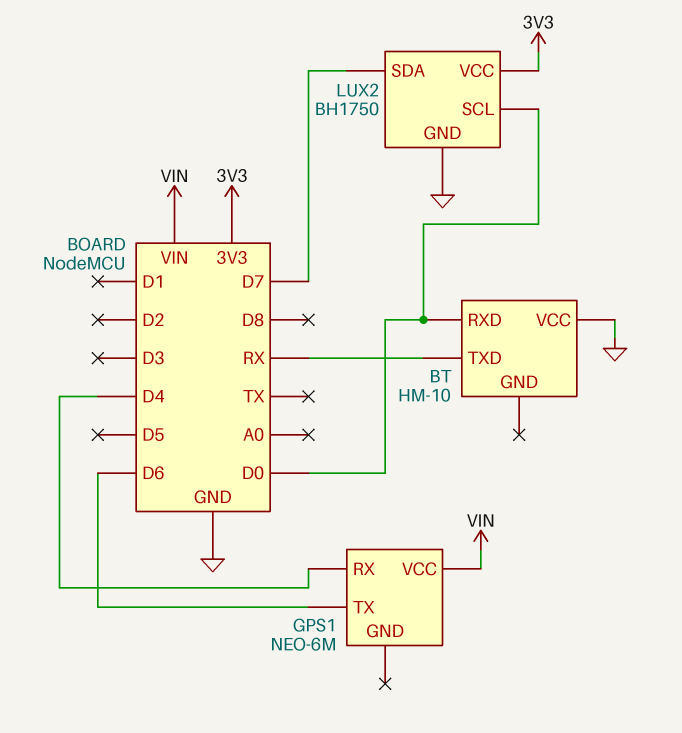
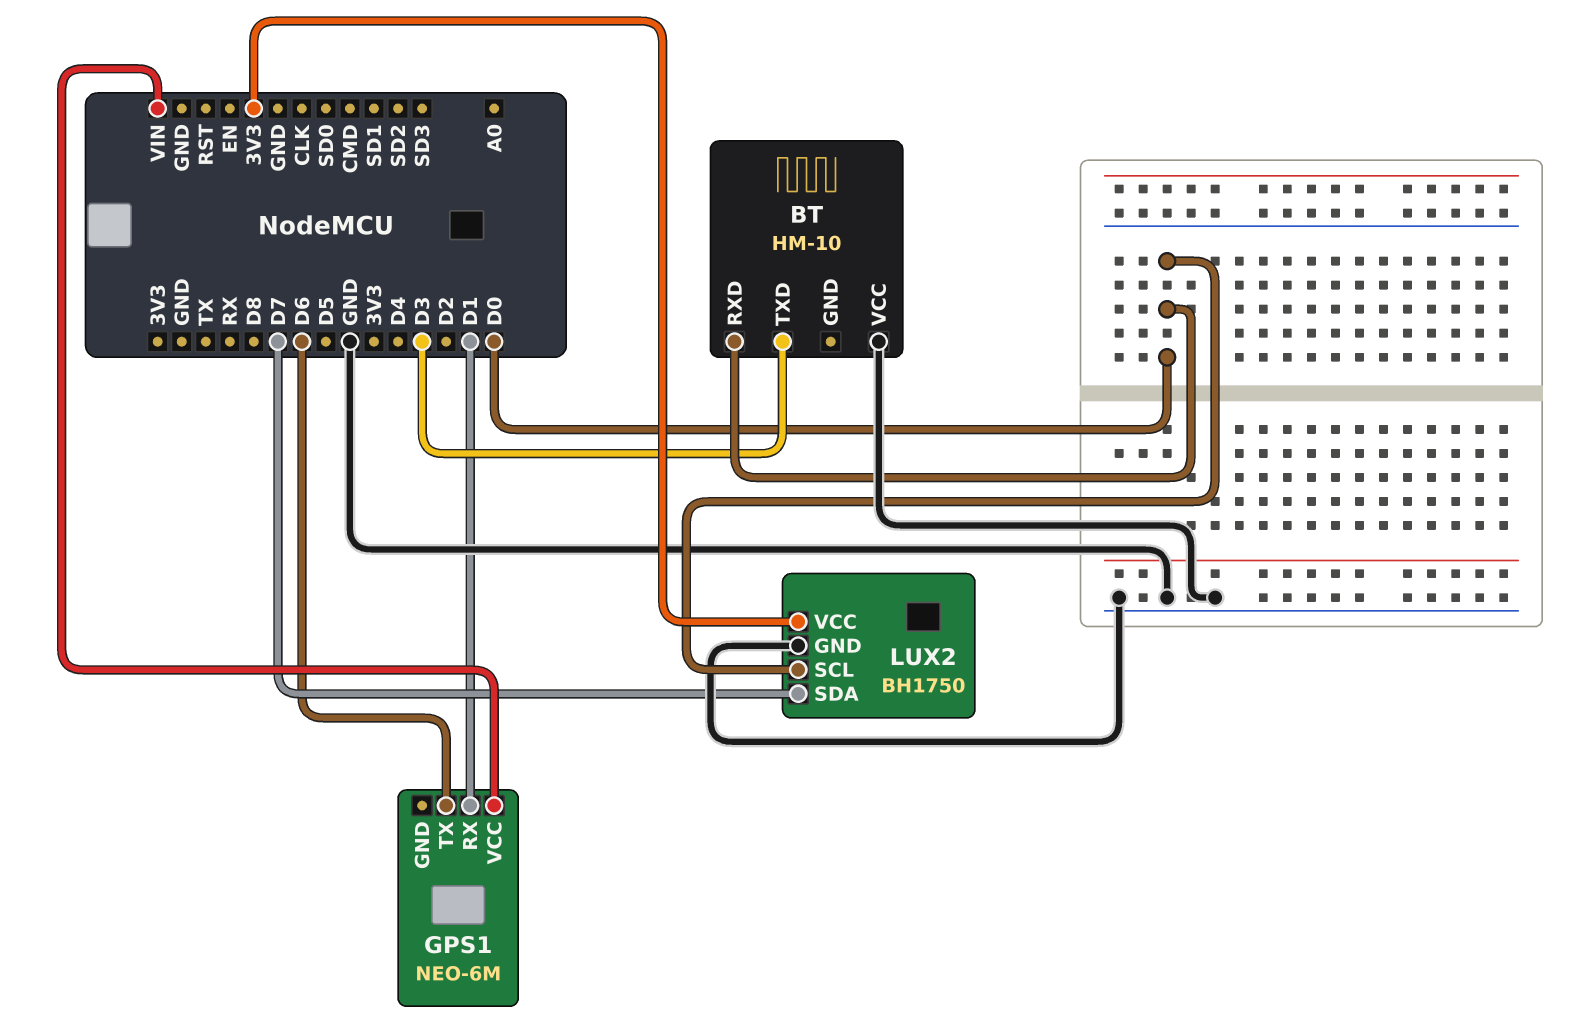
BT pin TXD: RX -> D3
GPS1 pin RX: D4 -> D1

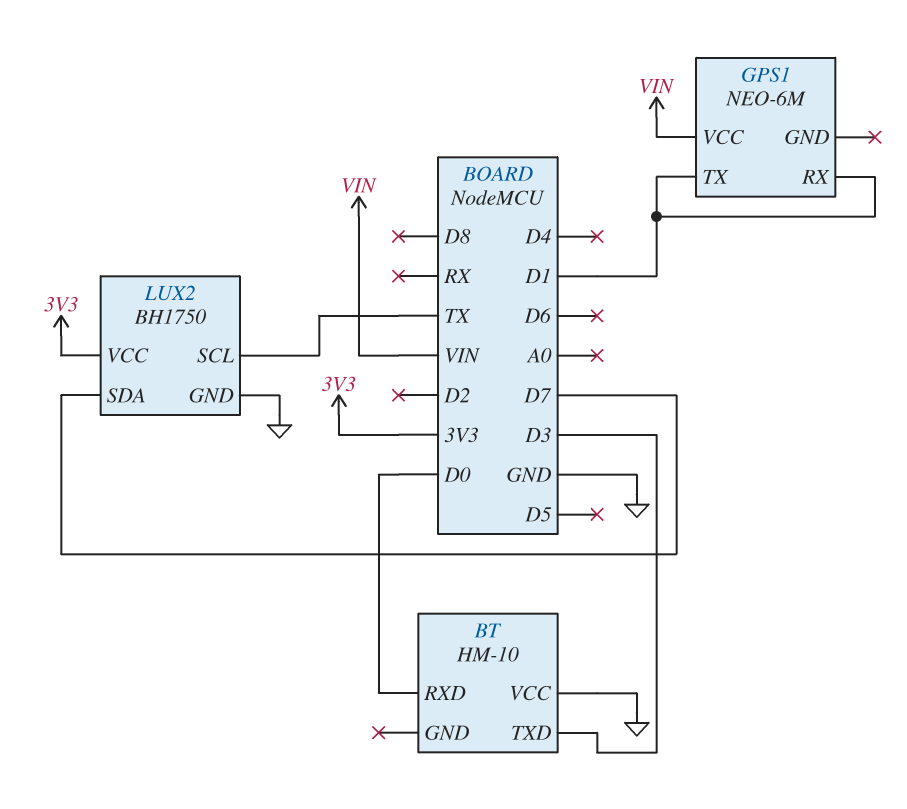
GPS1 pin TX: D6 -> D1
LUX2 pin SCL: D0 -> TX

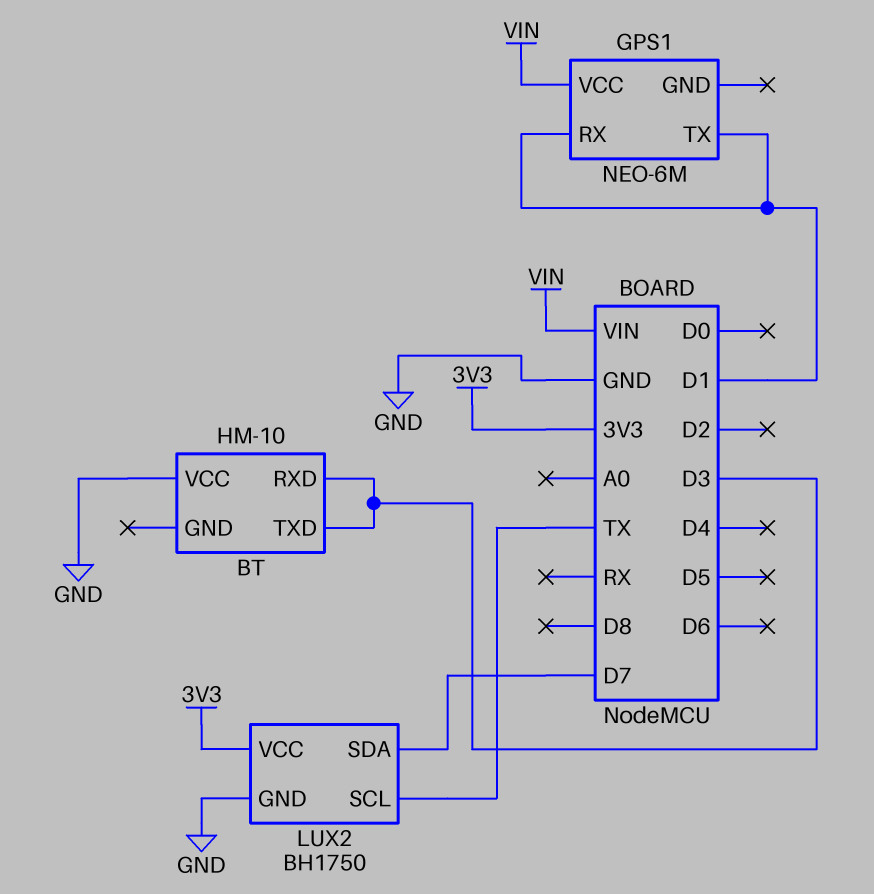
BT pin RXD: D0 -> D3

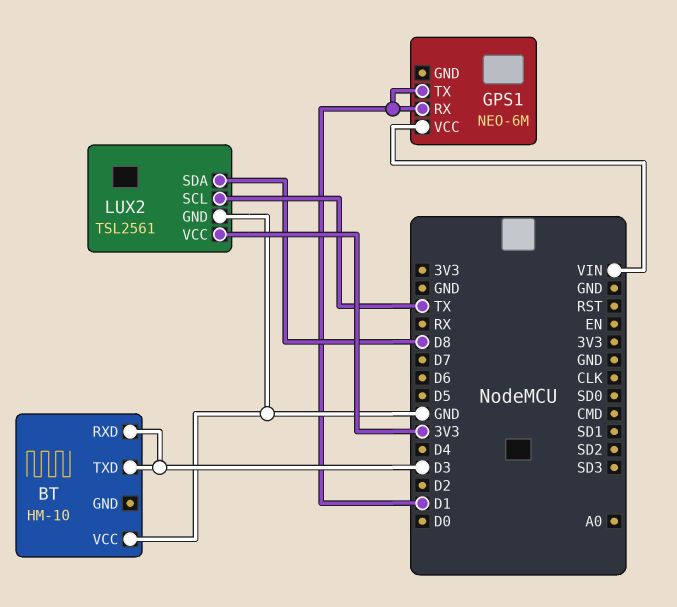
LUX2: BH1750 -> TSL2561
LUX2 pin SDA: D7 -> D8

